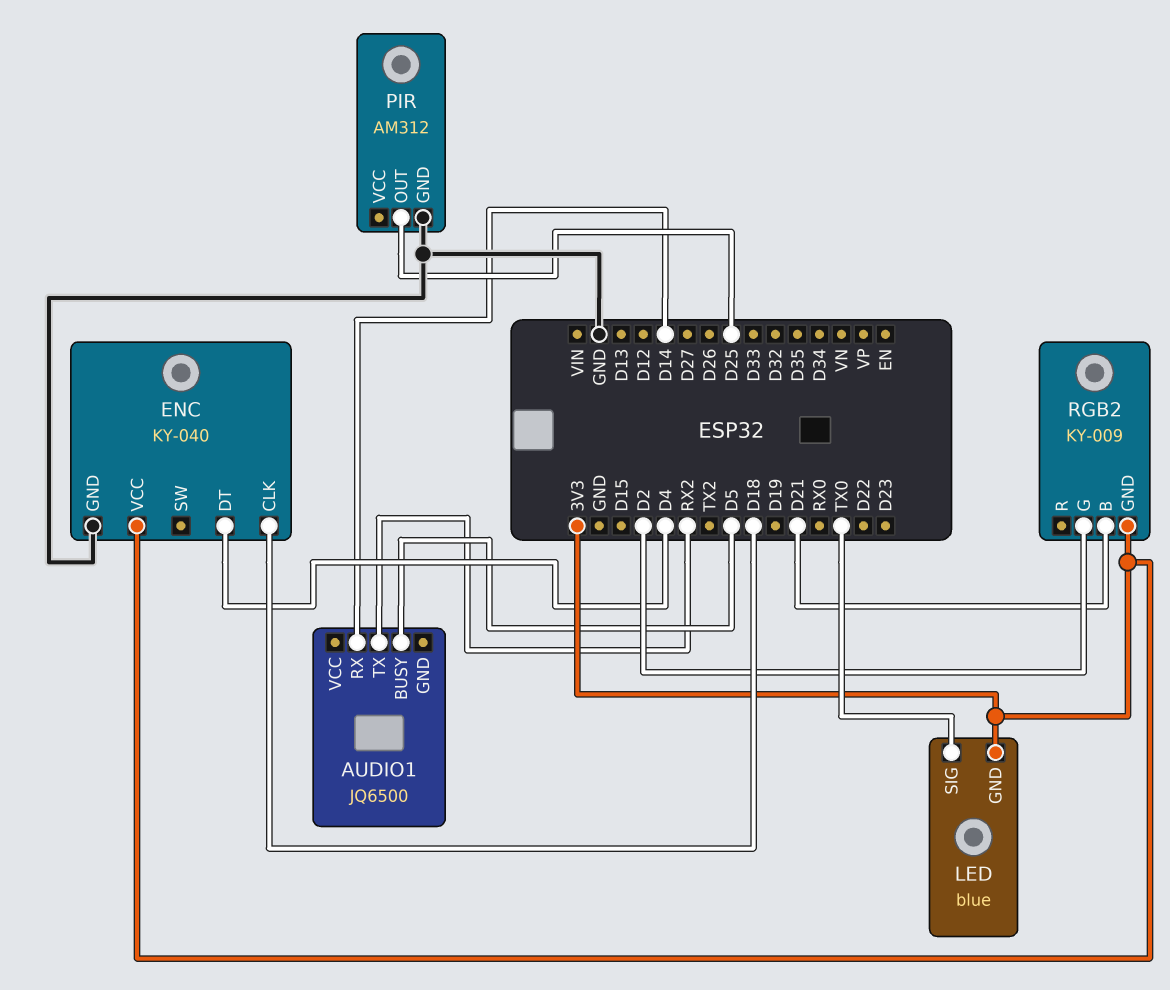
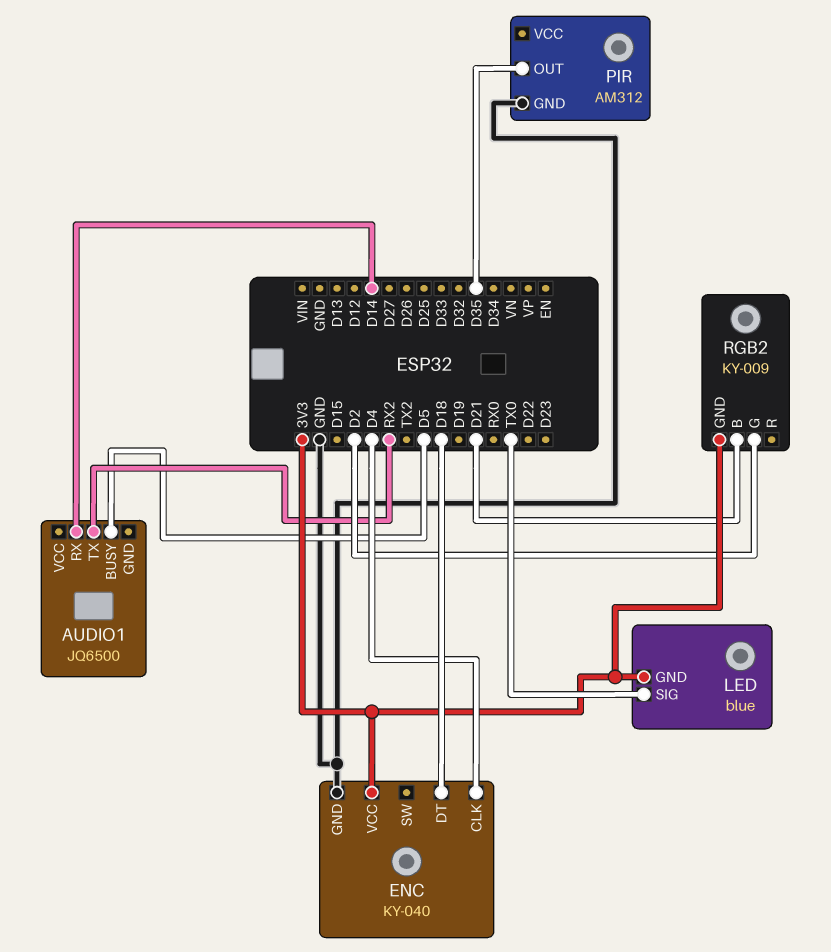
ENC pin CLK: D18 -> D4
ENC pin DT: D4 -> D18
PIR pin OUT: D25 -> D35

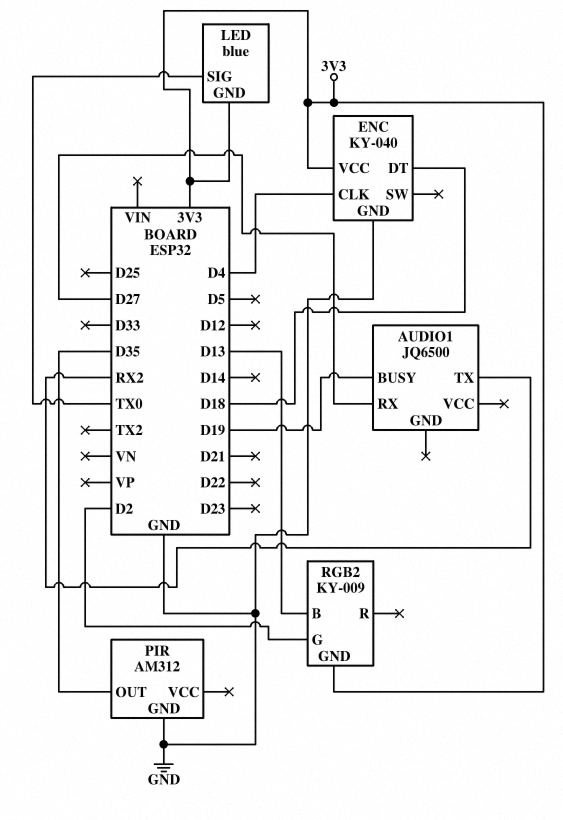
AUDIO1 pin BUSY: D5 -> D19
AUDIO1 pin RX: D14 -> D27
RGB2 pin B: D21 -> D13

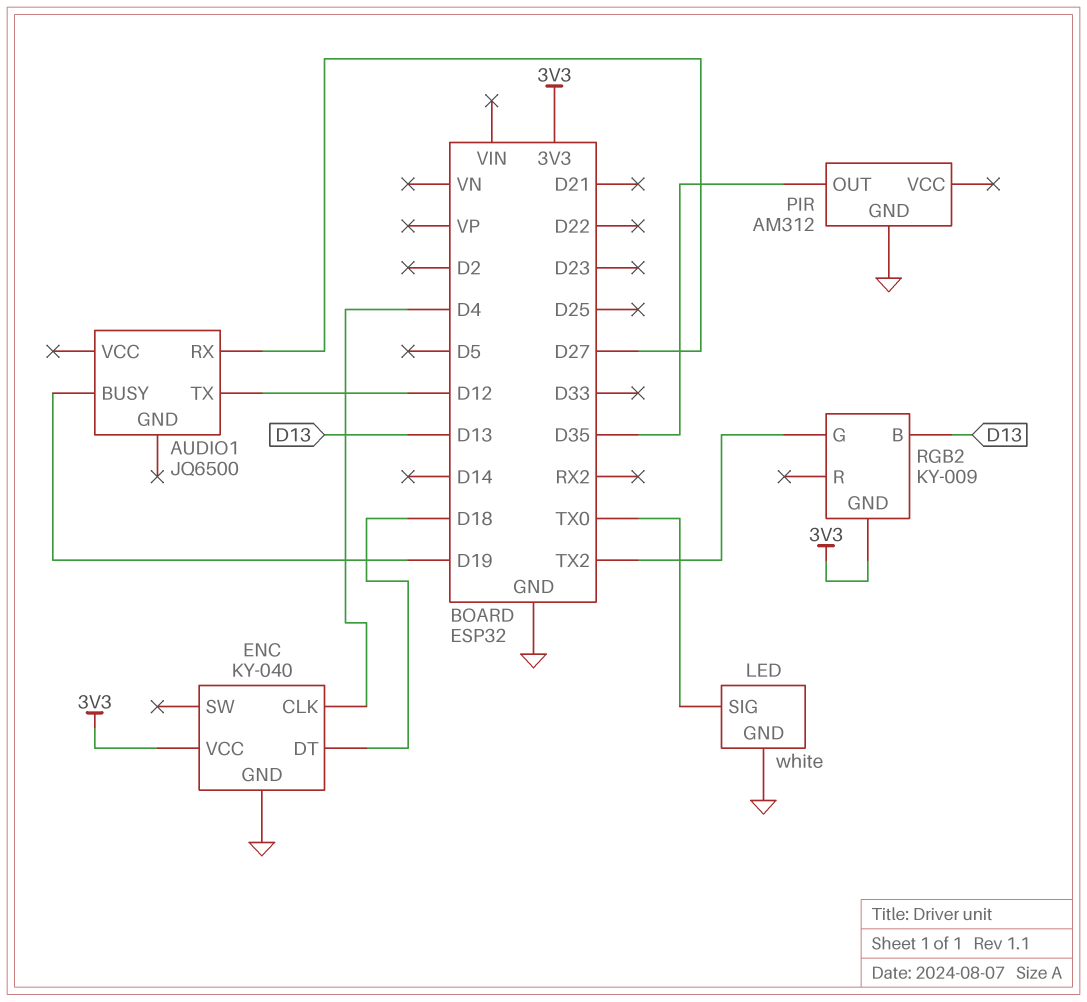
AUDIO1 pin TX: RX2 -> D12
LED: blue -> white
LED pin GND: 3V3 -> GND
RGB2 pin G: D2 -> TX2

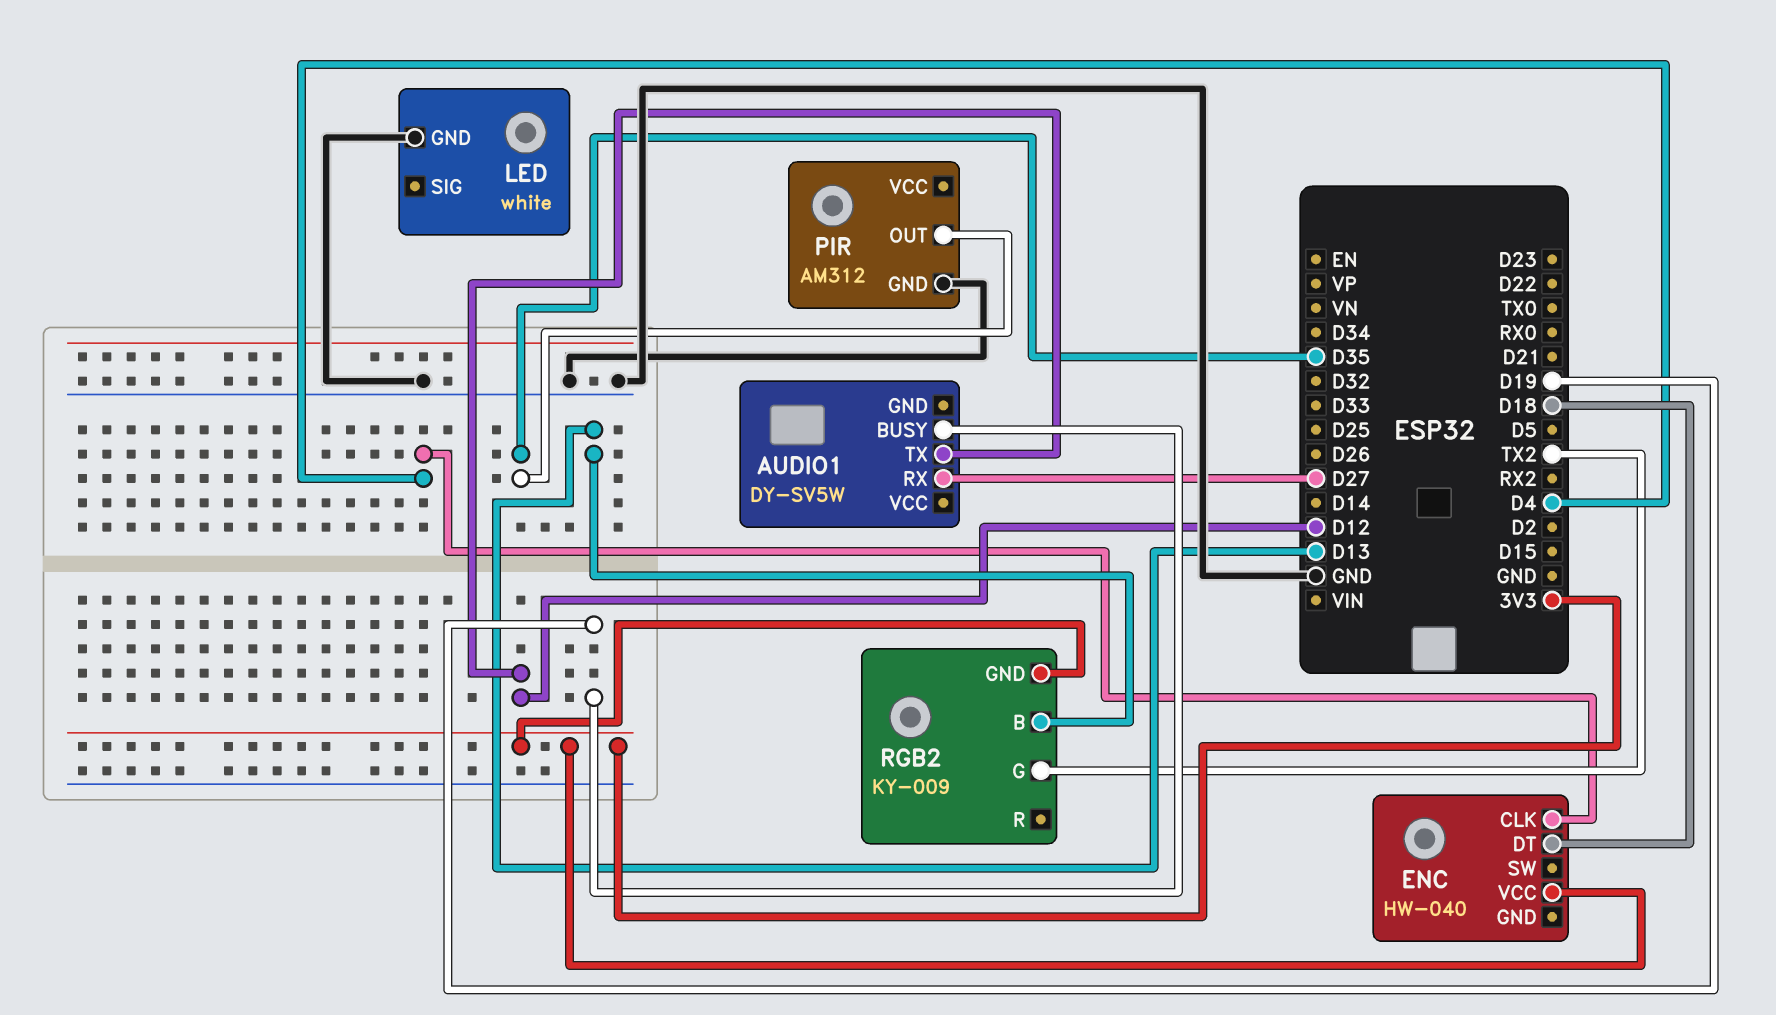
AUDIO1: JQ6500 -> DY-SV5W
ENC: KY-040 -> HW-040
ENC pin GND: GND -> none
LED pin SIG: TX0 -> none

